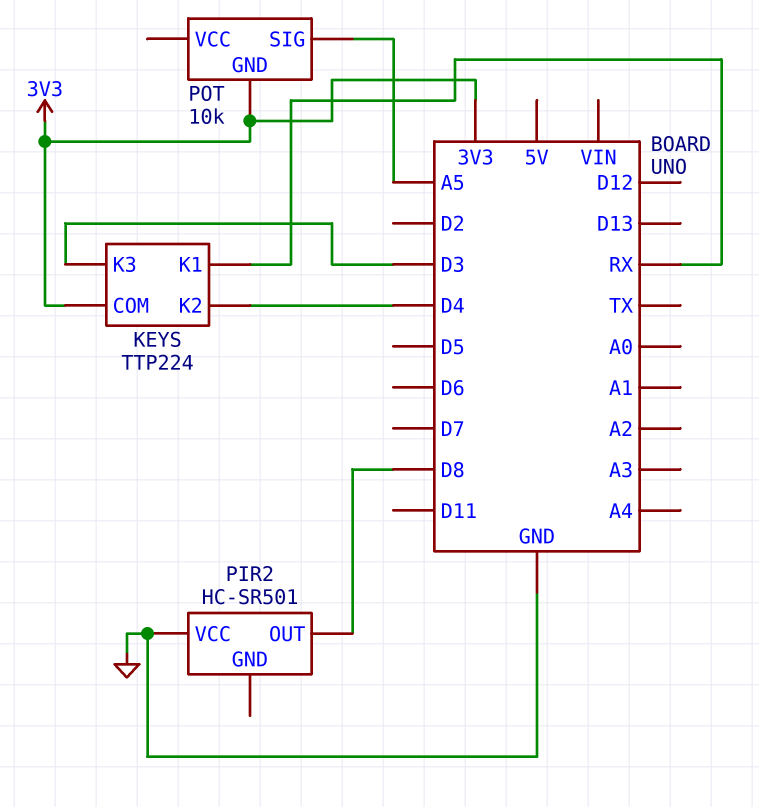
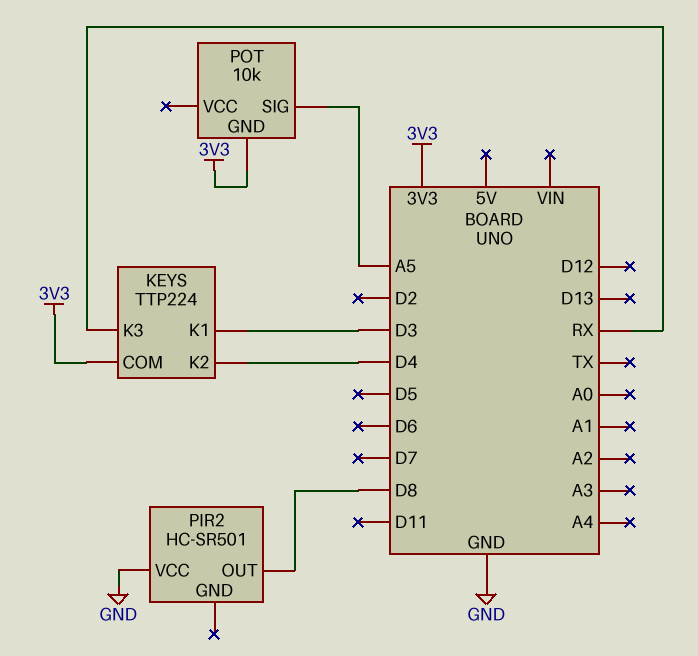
KEYS pin K1: RX -> D3
KEYS pin K3: D3 -> RX

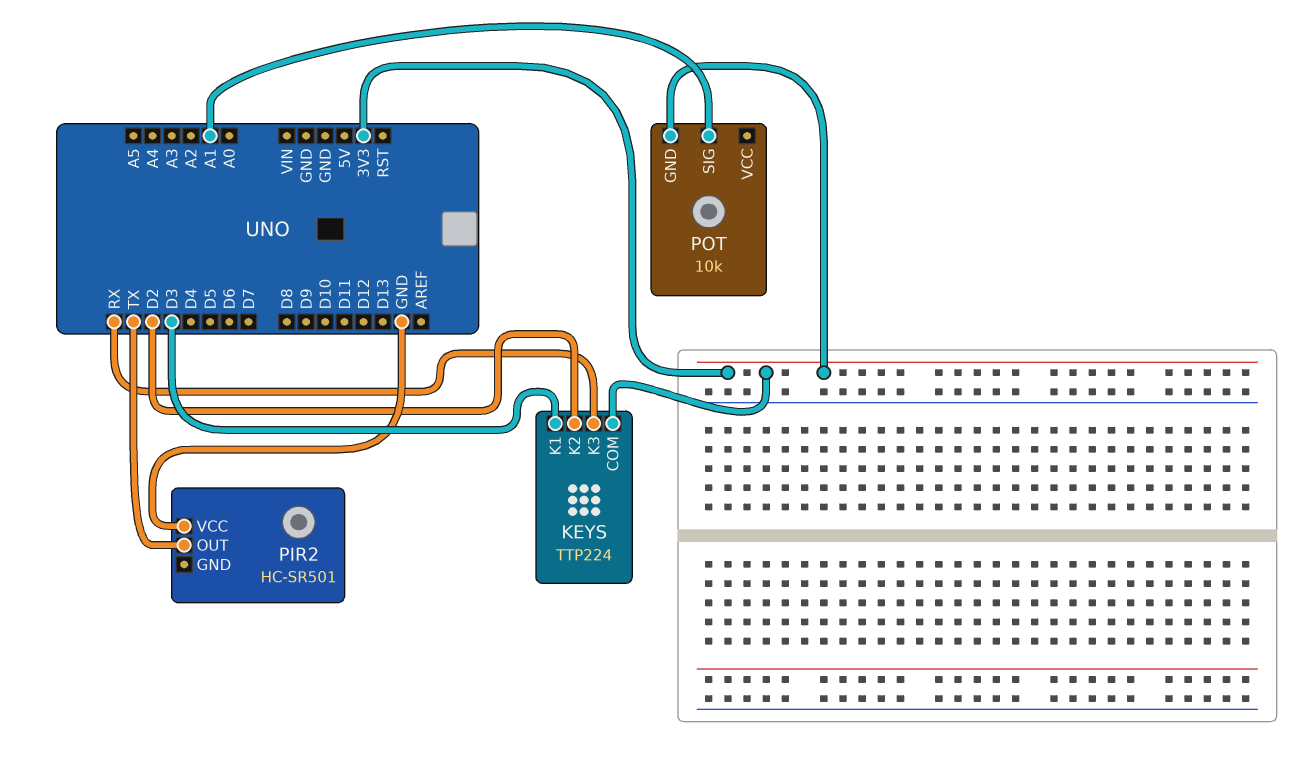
KEYS pin K2: D4 -> D2
PIR2 pin OUT: D8 -> TX
POT pin SIG: A5 -> A1

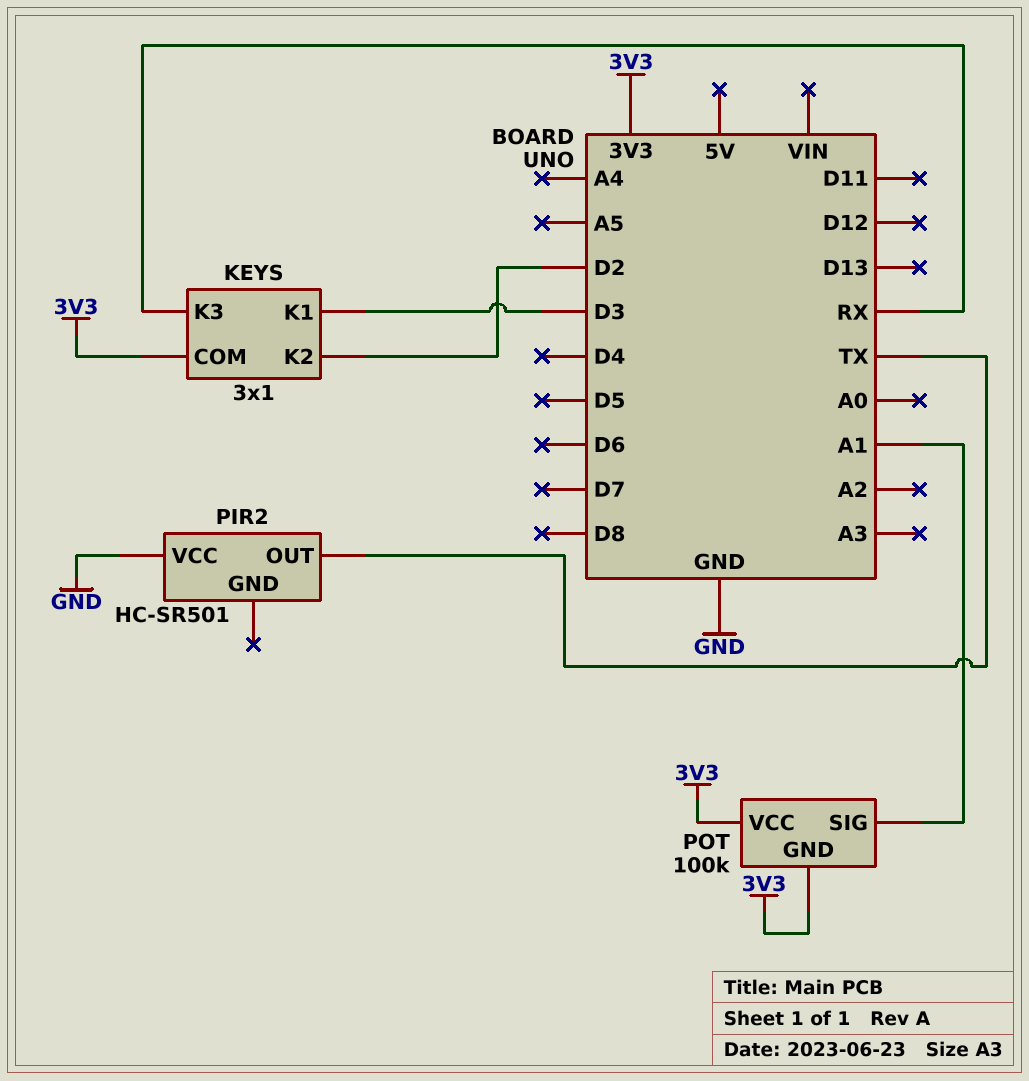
KEYS: TTP224 -> 3x1
POT: 10k -> 100k
POT pin VCC: none -> 3V3

